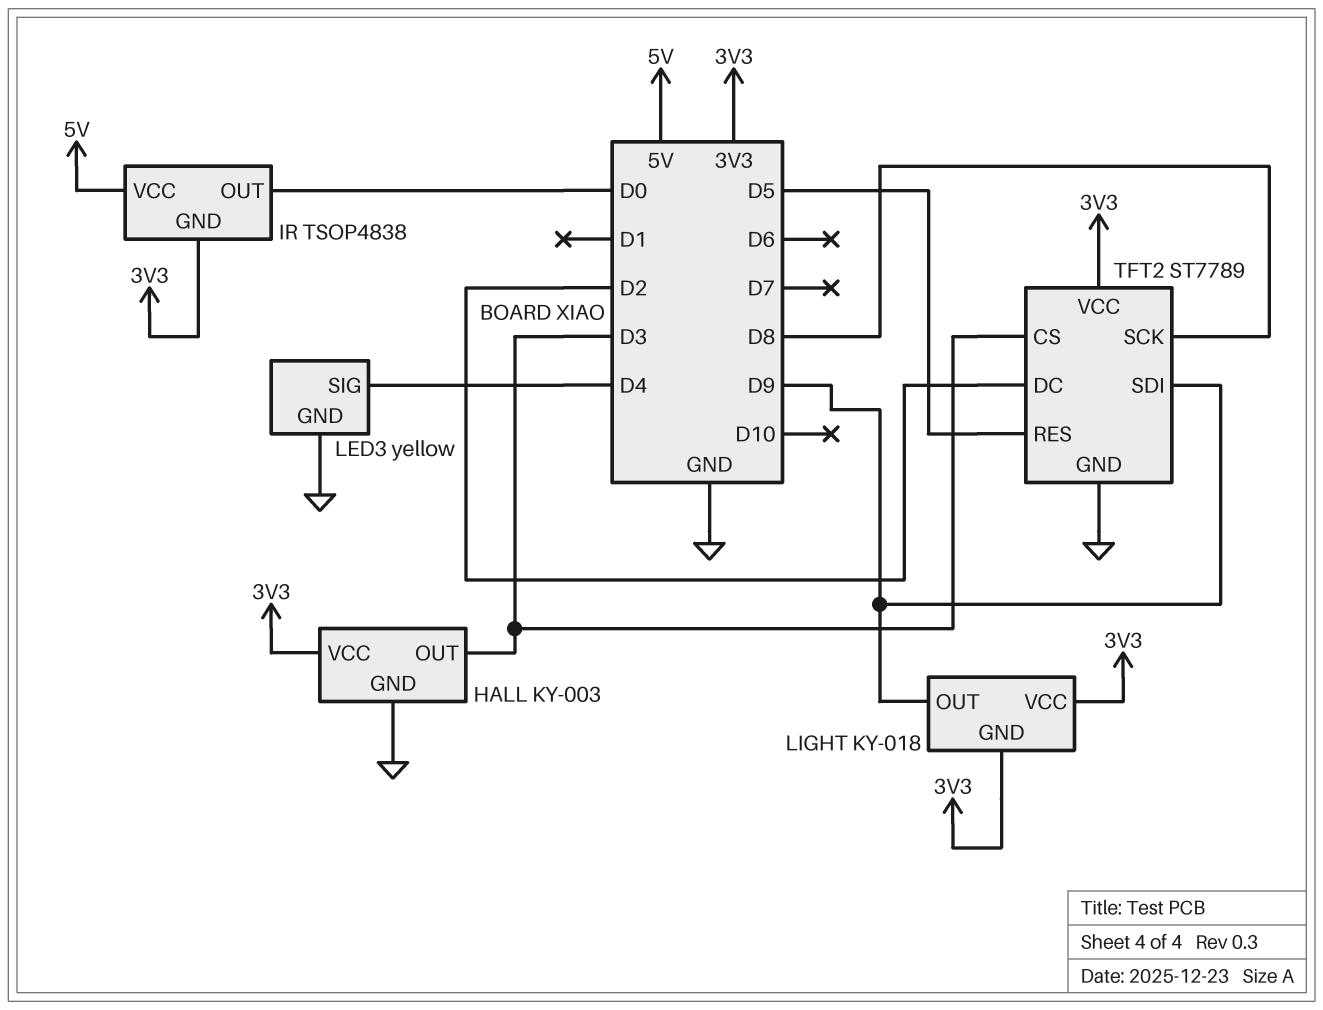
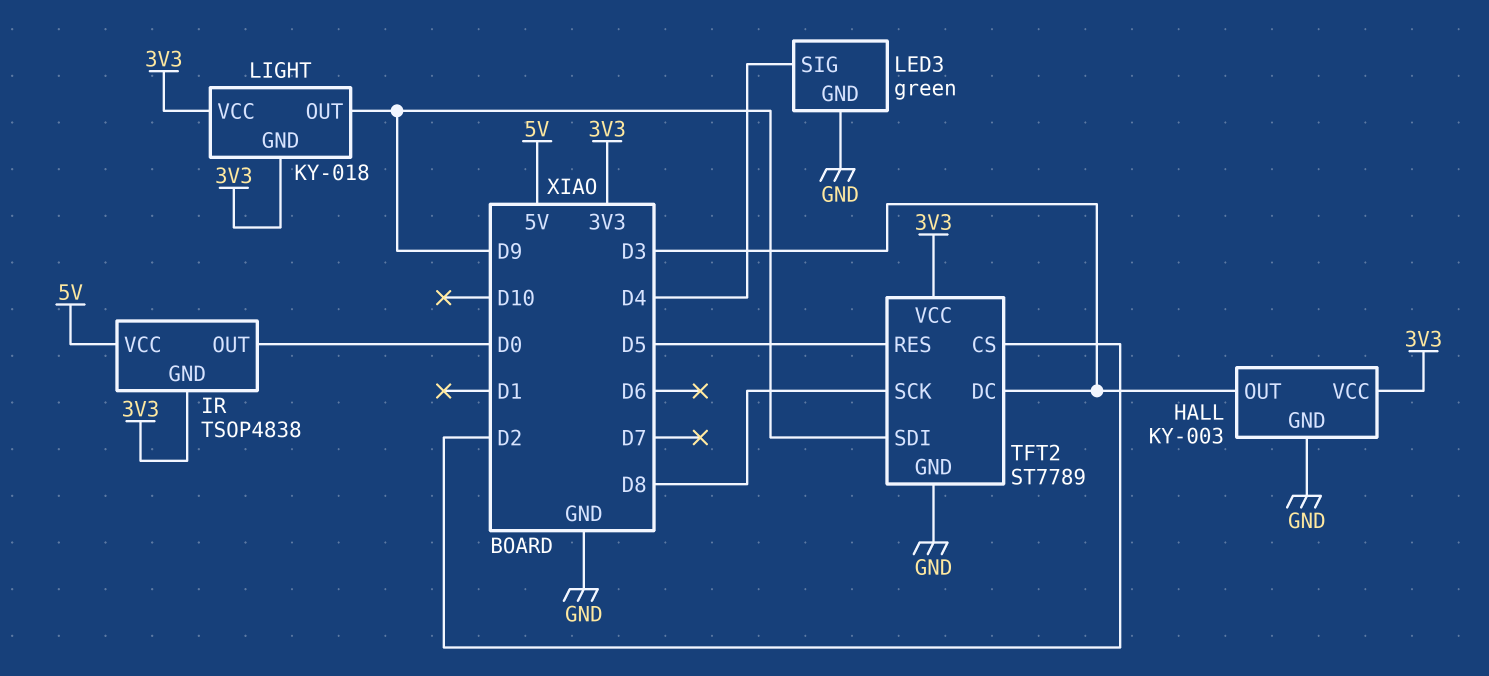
LED3: yellow -> green
TFT2 pin CS: D3 -> D2
TFT2 pin DC: D2 -> D3

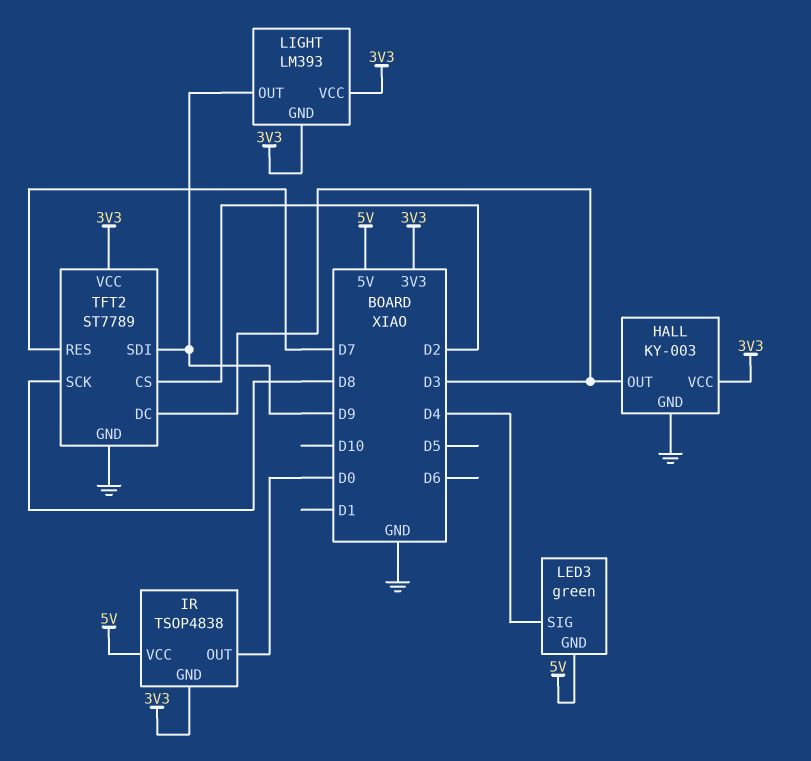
LED3 pin GND: GND -> 5V
LIGHT: KY-018 -> LM393
TFT2 pin RES: D5 -> D7

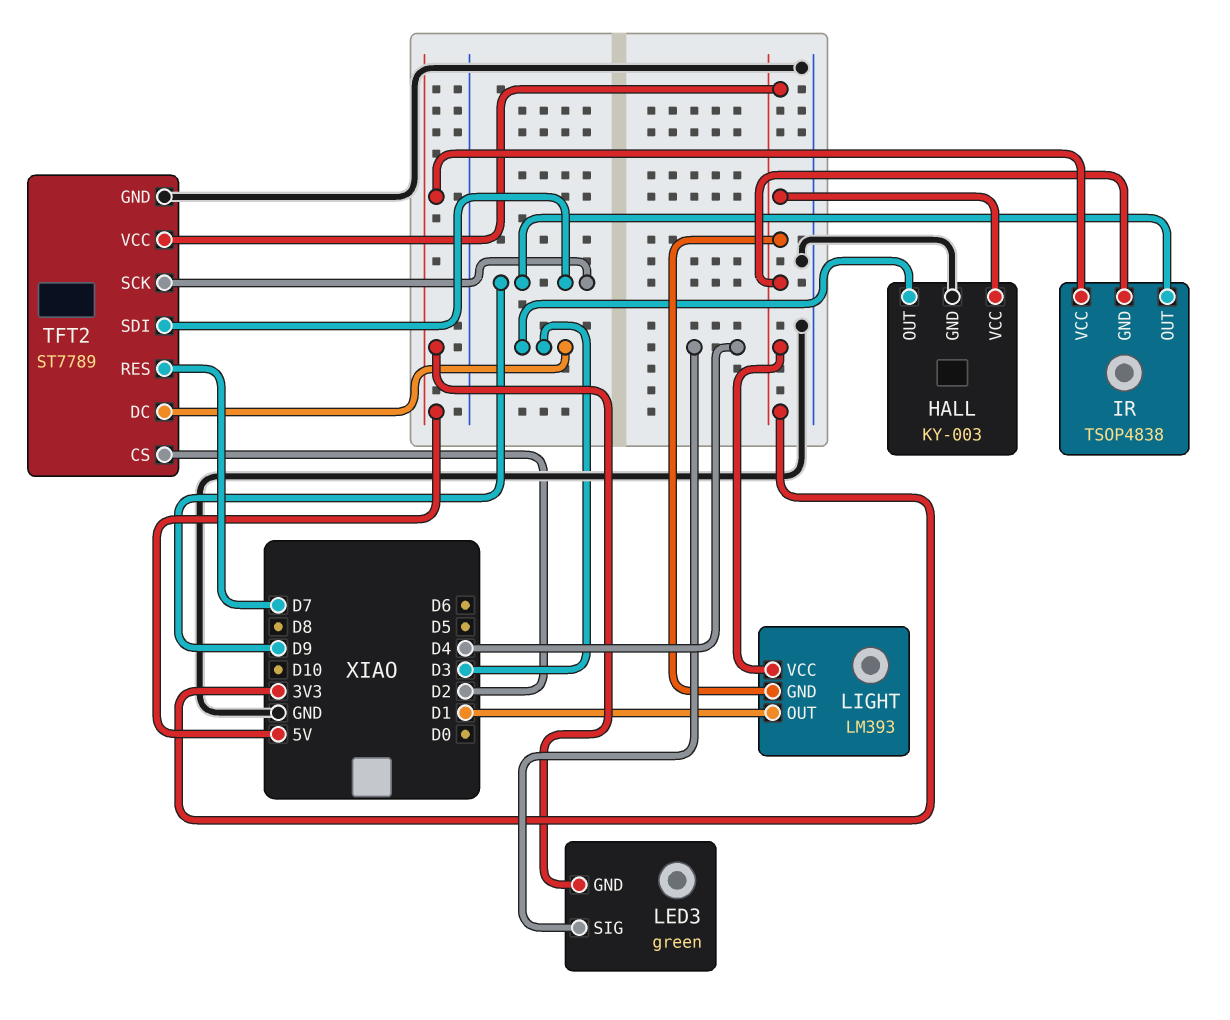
IR pin OUT: D0 -> D9
LIGHT pin OUT: D9 -> D1
TFT2 pin SCK: D8 -> D9

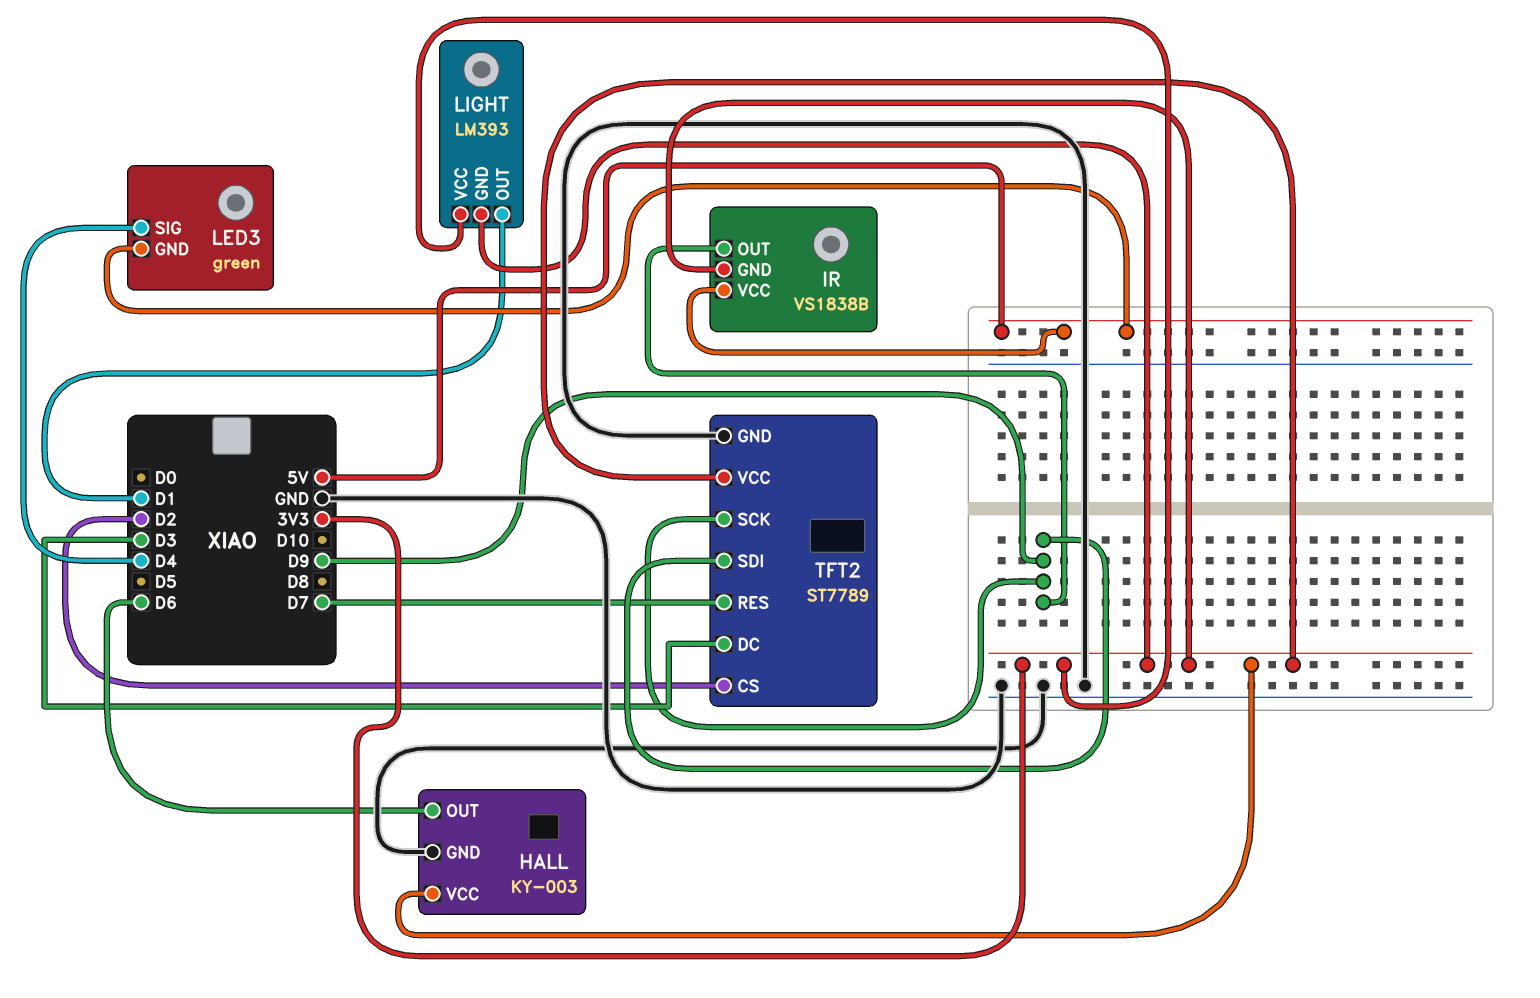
HALL pin OUT: D3 -> D6
IR: TSOP4838 -> VS1838B

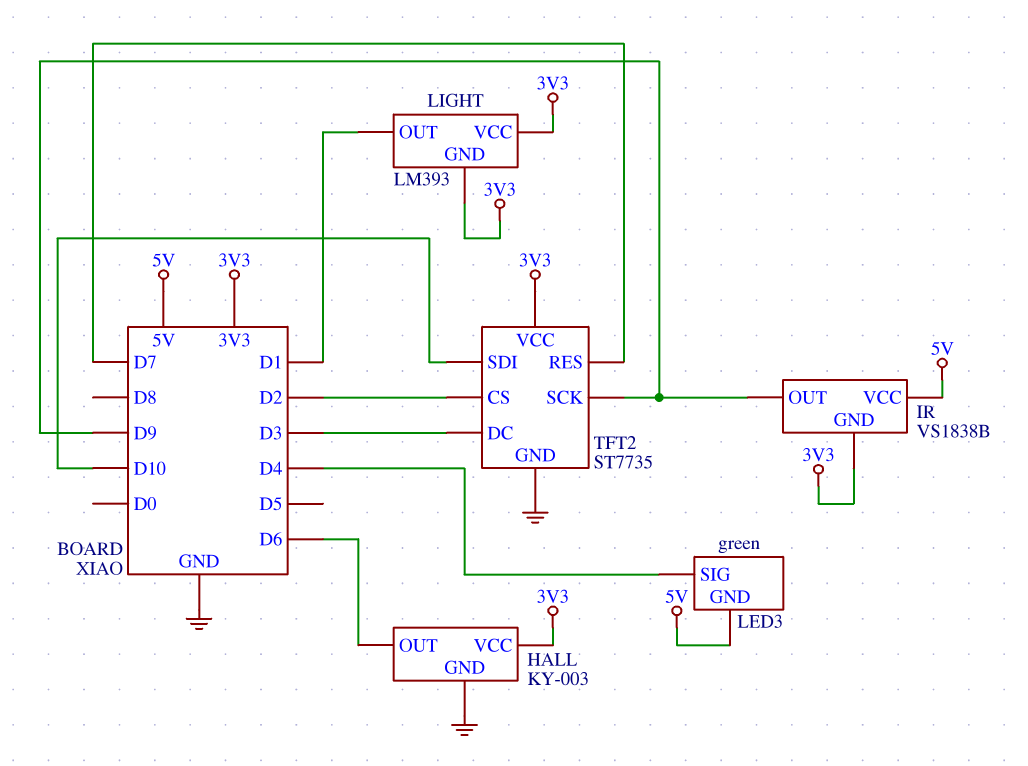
TFT2: ST7789 -> ST7735
TFT2 pin SDI: D9 -> D10

